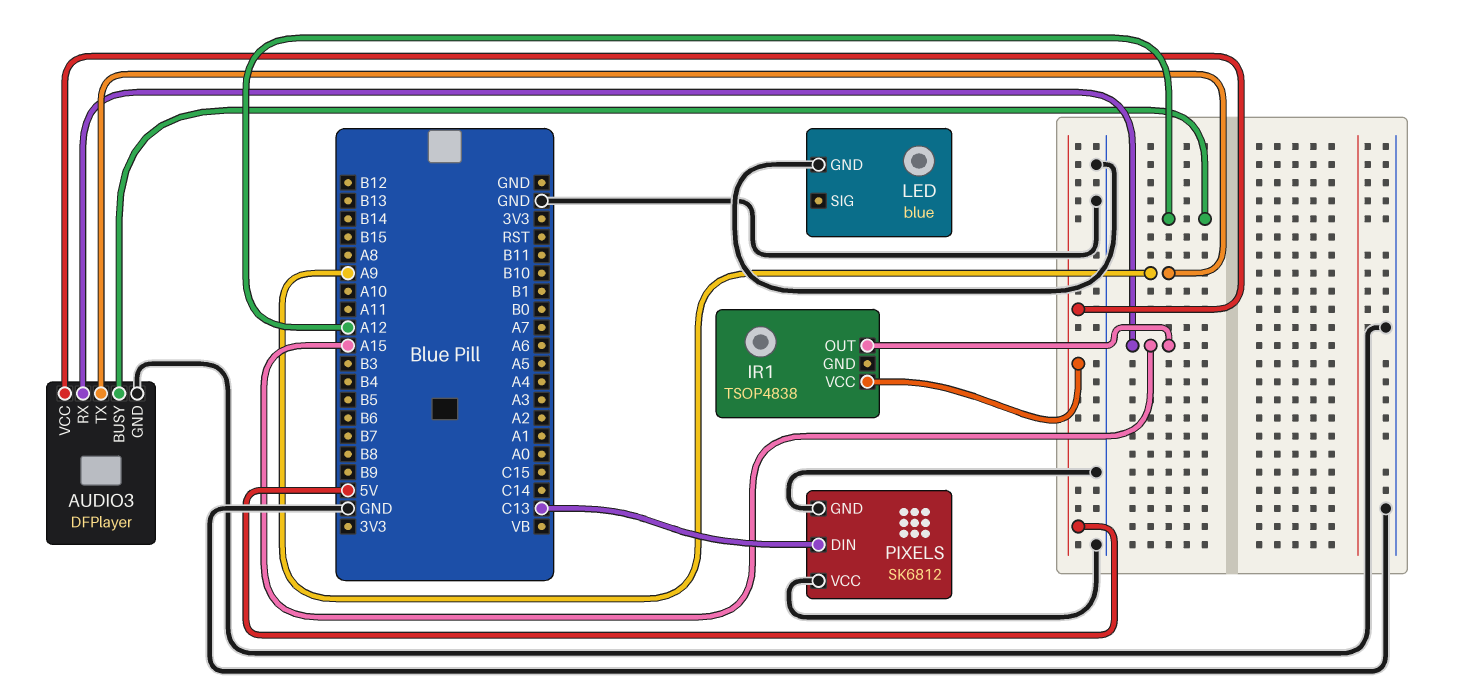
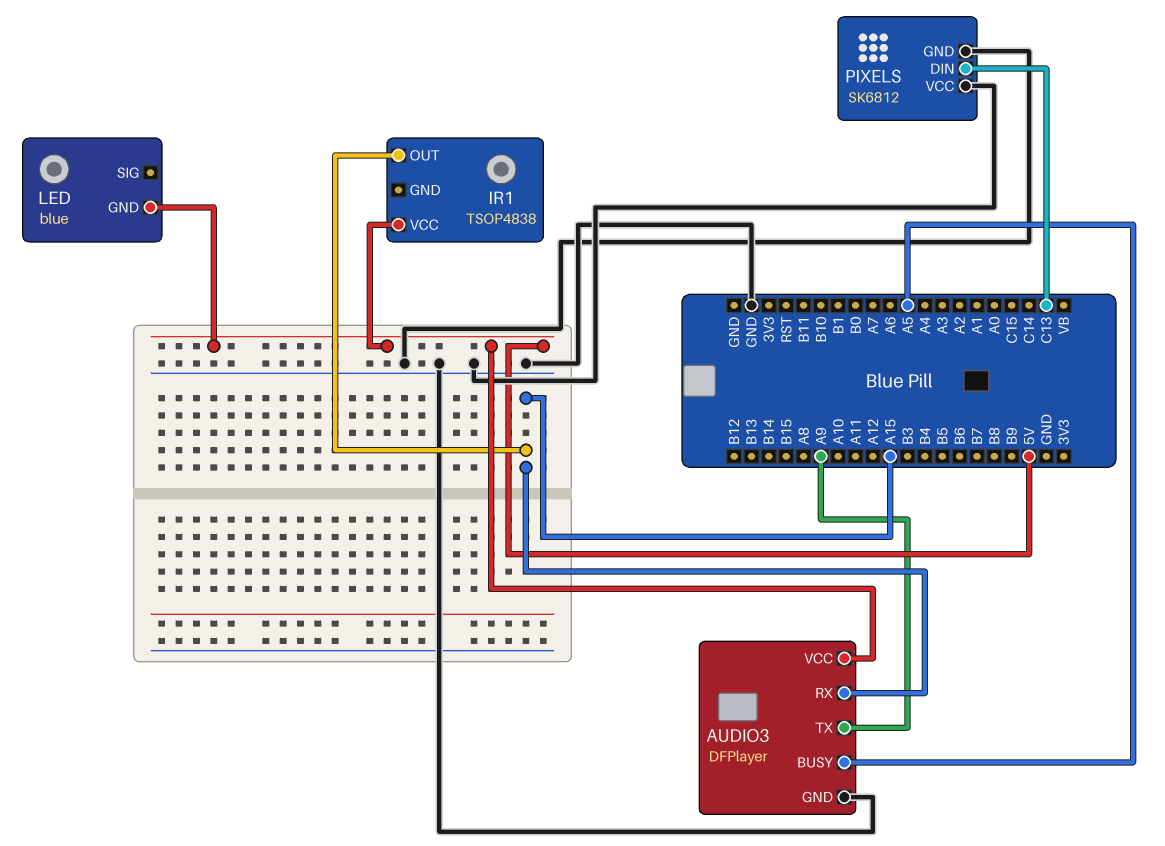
AUDIO3 pin BUSY: A12 -> A5
LED pin GND: GND -> 5V

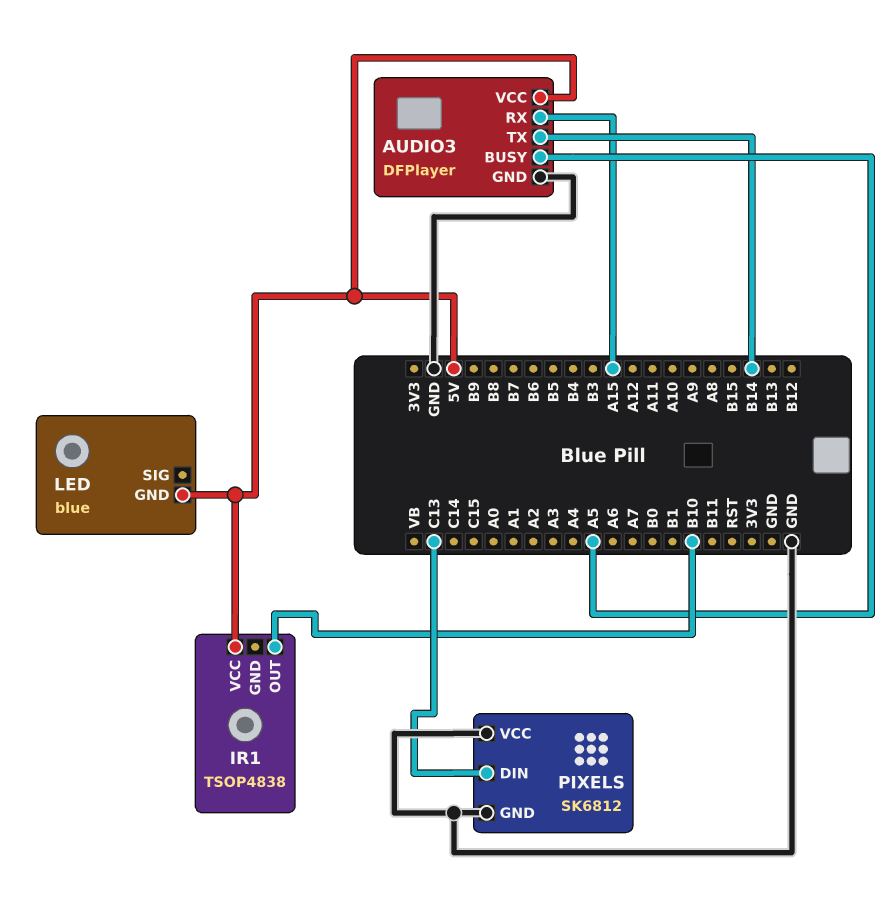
AUDIO3 pin TX: A9 -> B14
IR1 pin OUT: A15 -> B10

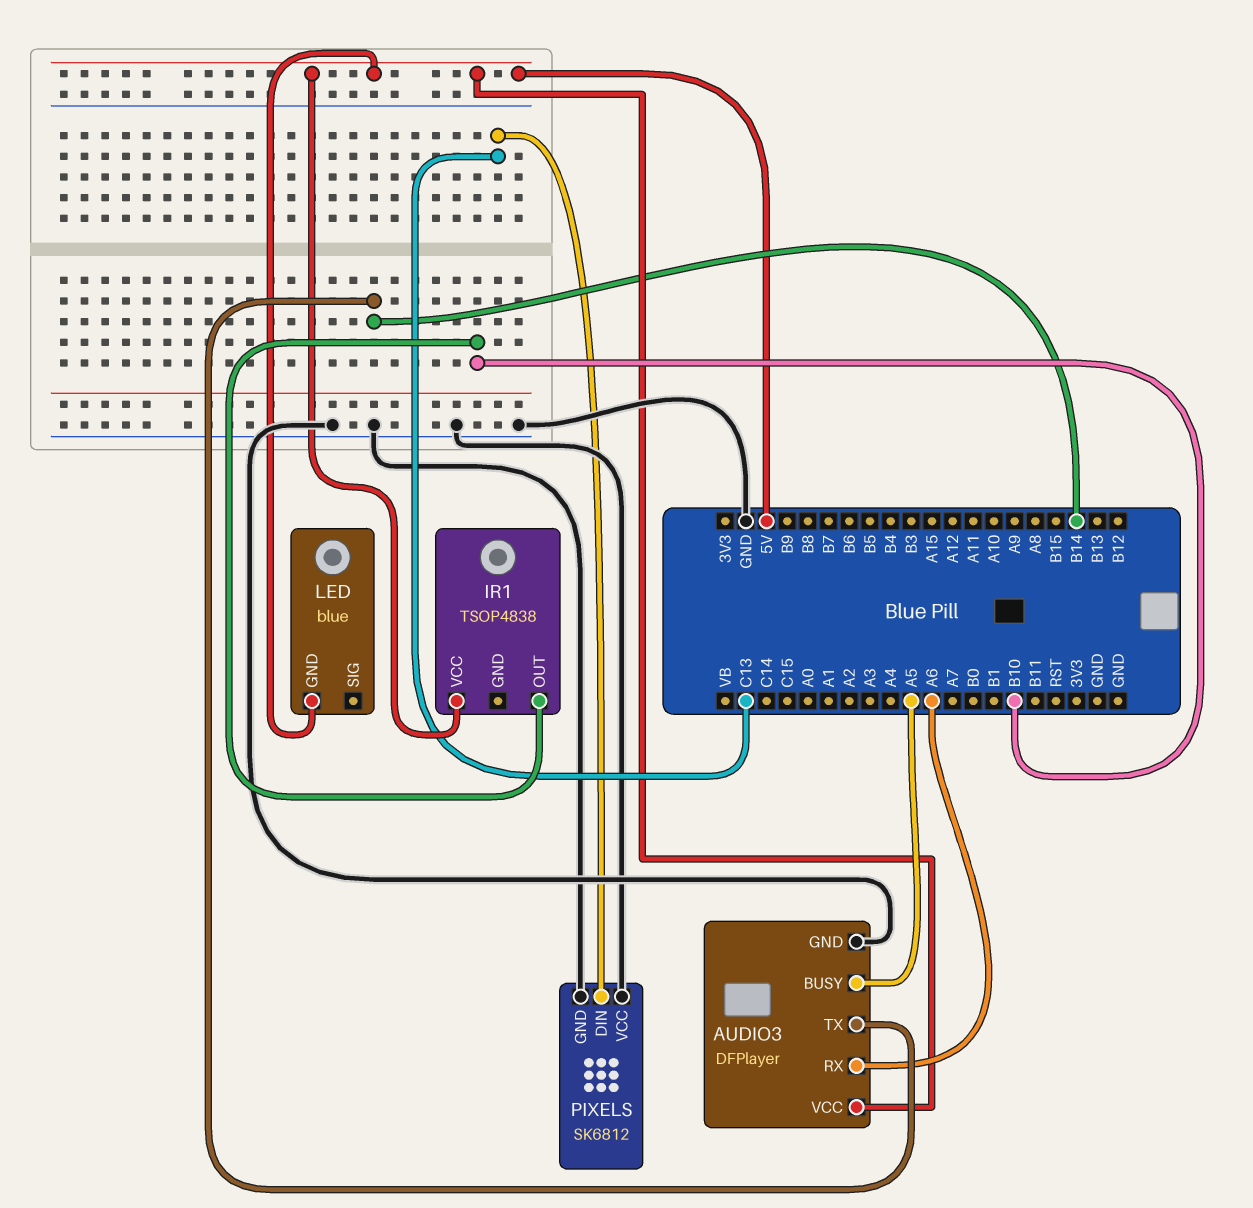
AUDIO3 pin RX: A15 -> A6

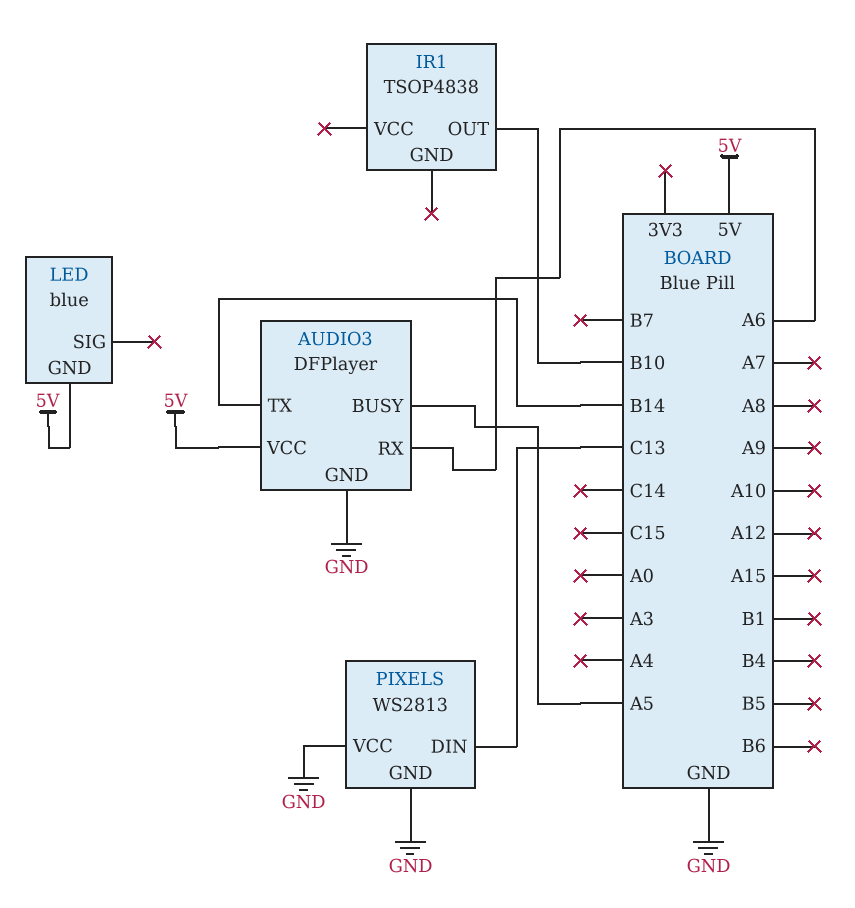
IR1 pin VCC: 5V -> none
PIXELS: SK6812 -> WS2813

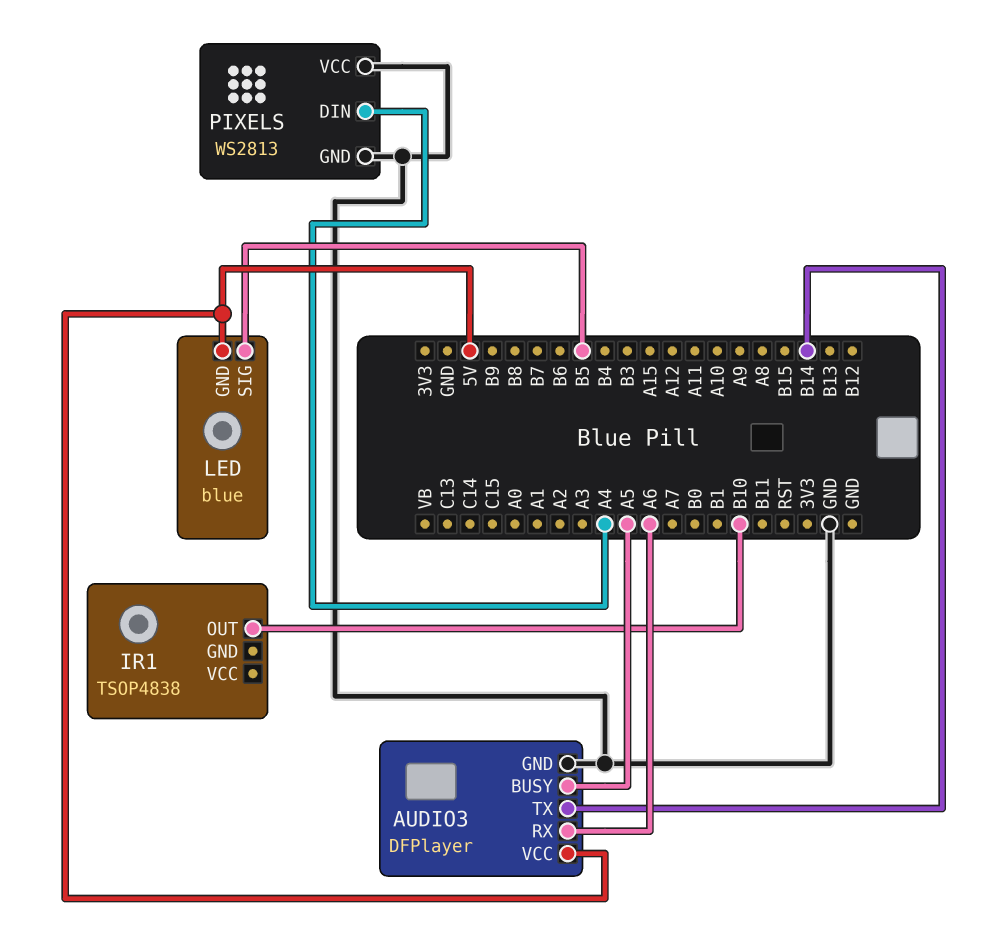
LED pin SIG: none -> B5
PIXELS pin DIN: C13 -> A4

